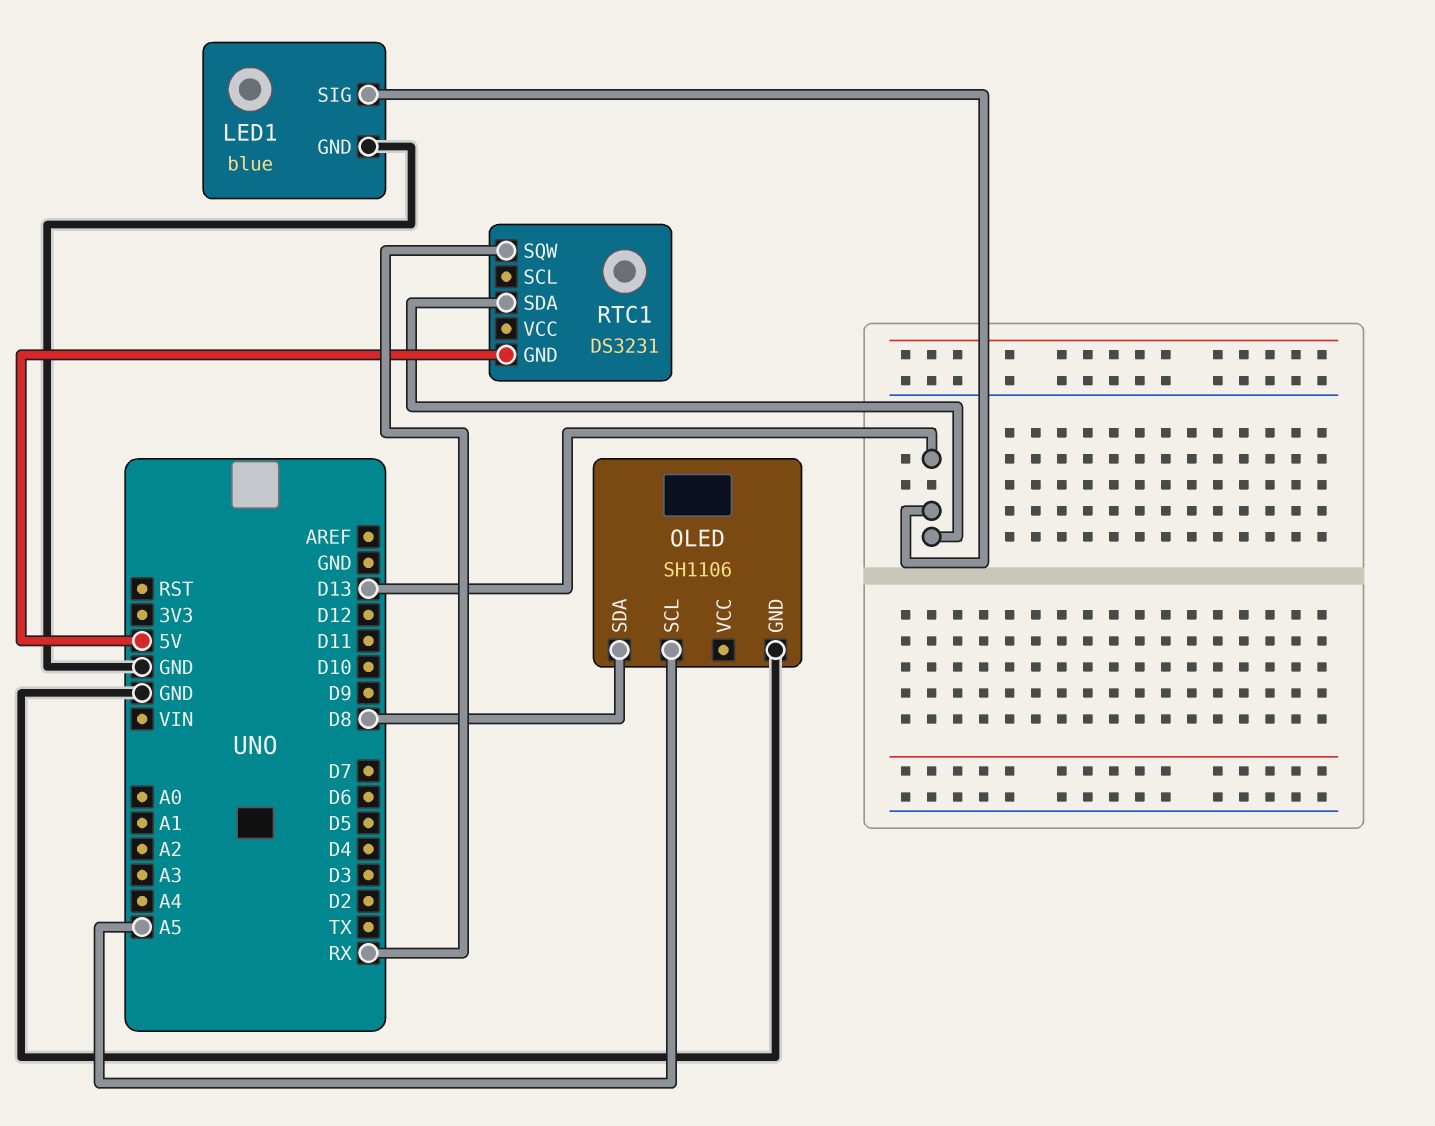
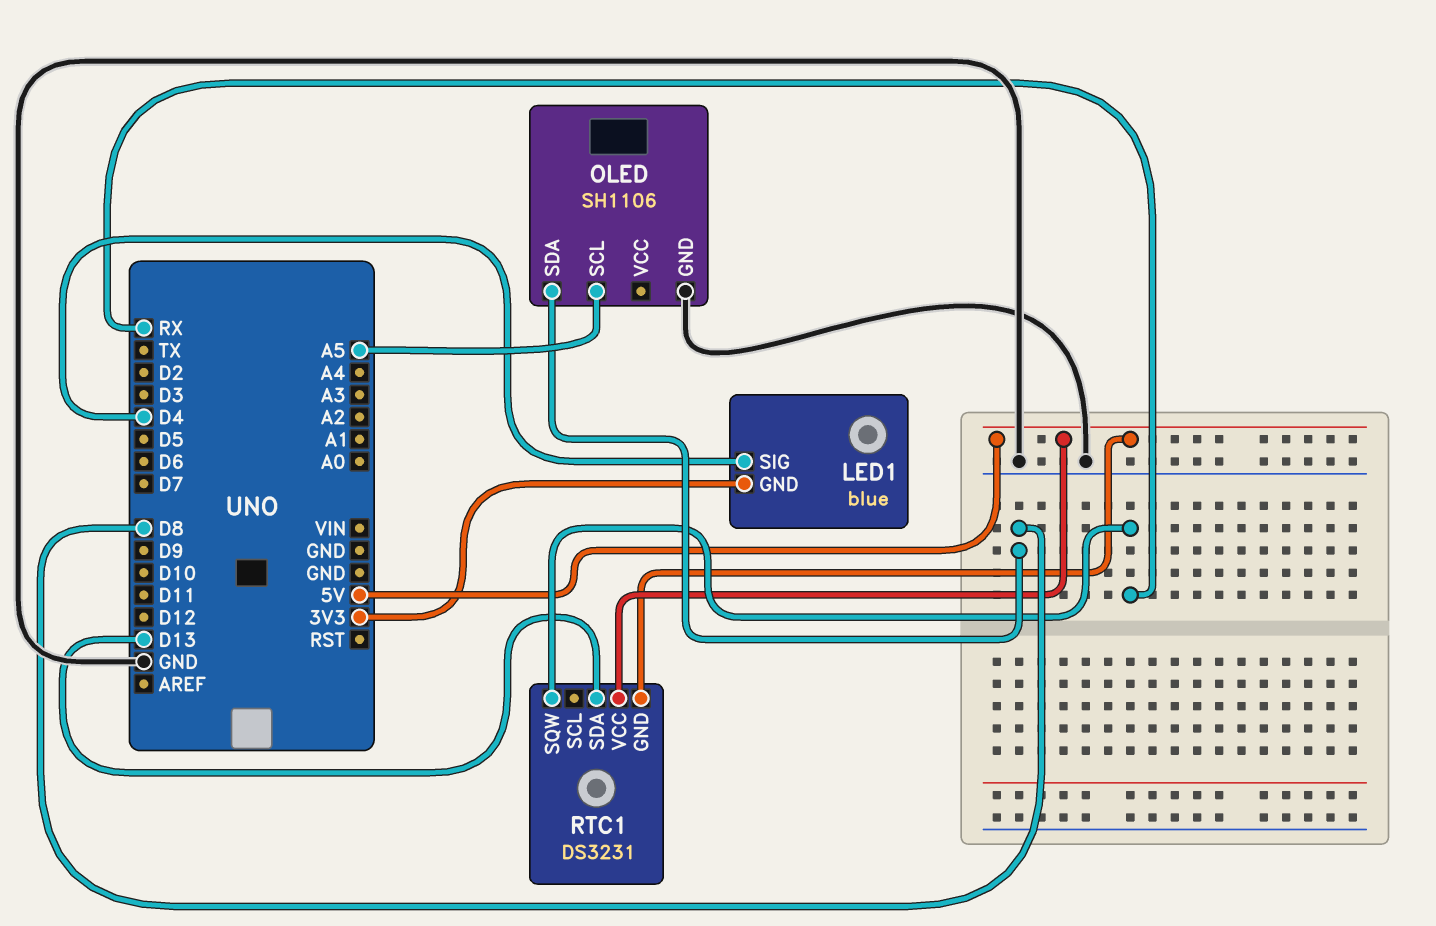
LED1 pin GND: GND -> 3V3
LED1 pin SIG: D13 -> D4
RTC1 pin VCC: none -> 5V

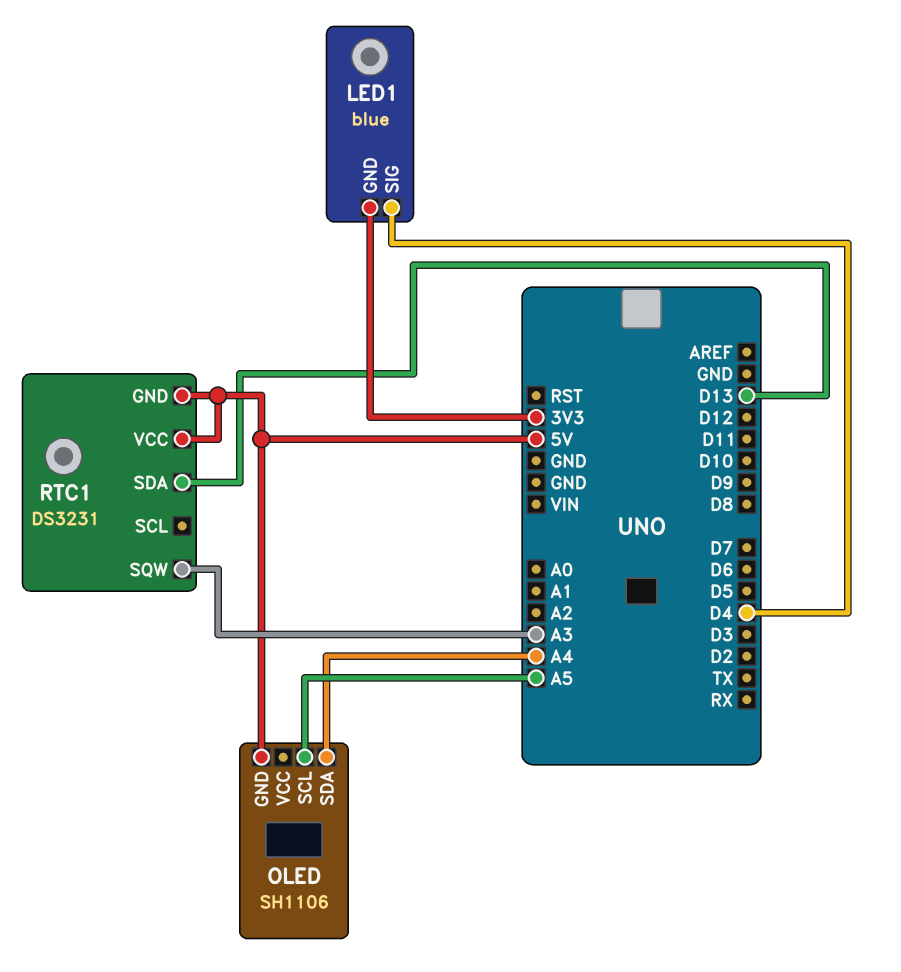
OLED pin GND: GND -> 5V
OLED pin SDA: D8 -> A4
RTC1 pin SQW: RX -> A3

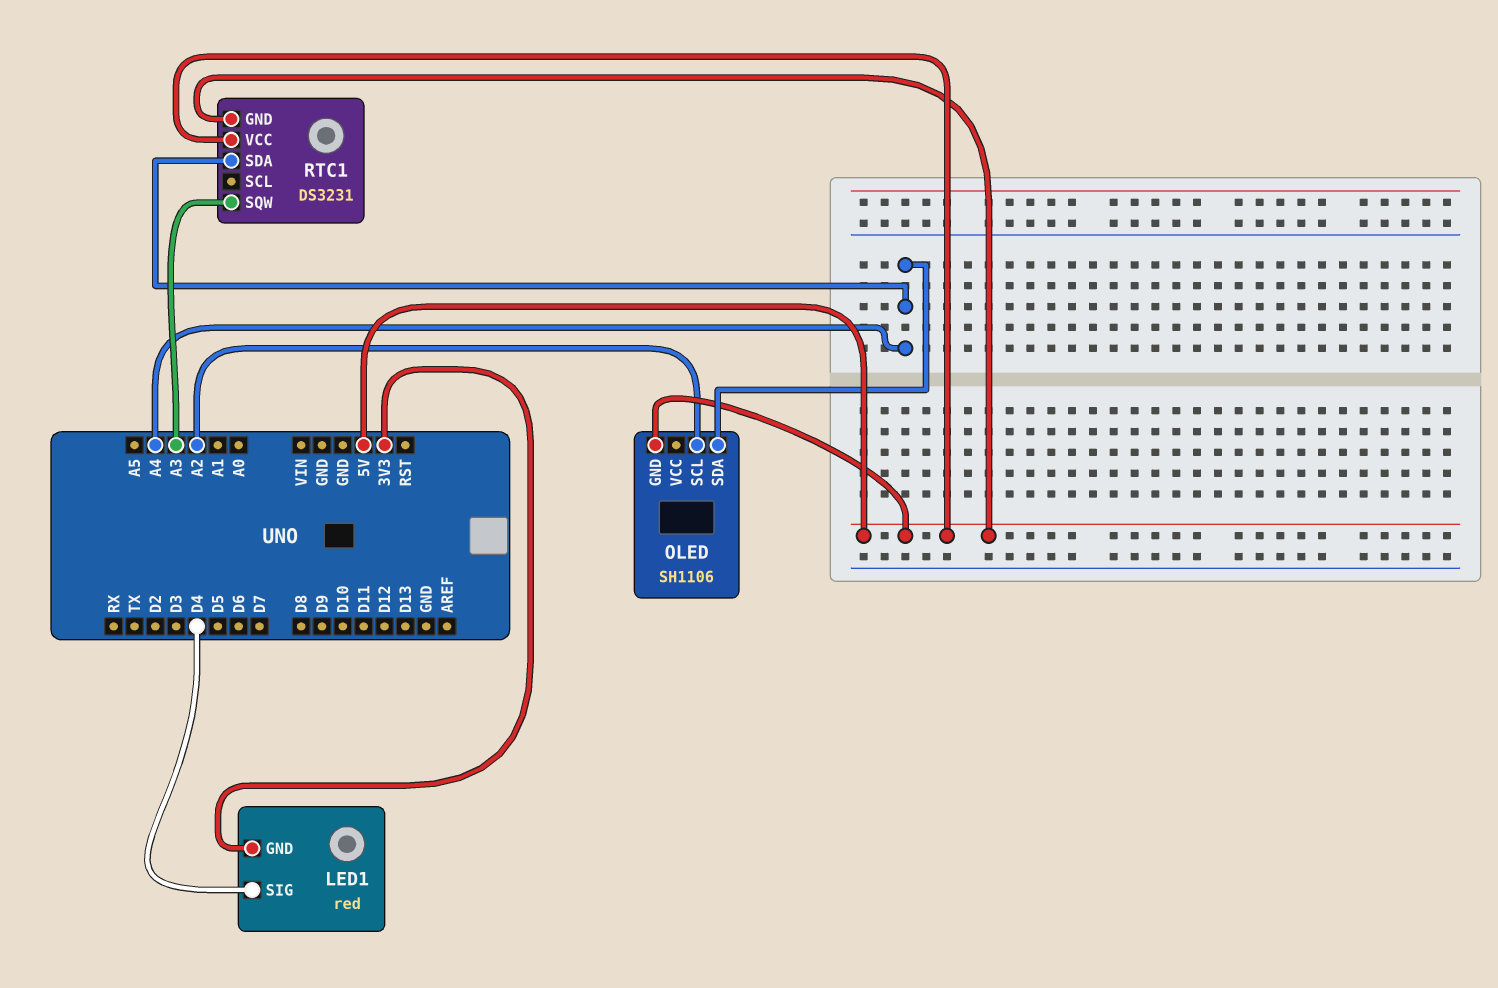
LED1: blue -> red
OLED pin SCL: A5 -> A2
RTC1 pin SDA: D13 -> A4

